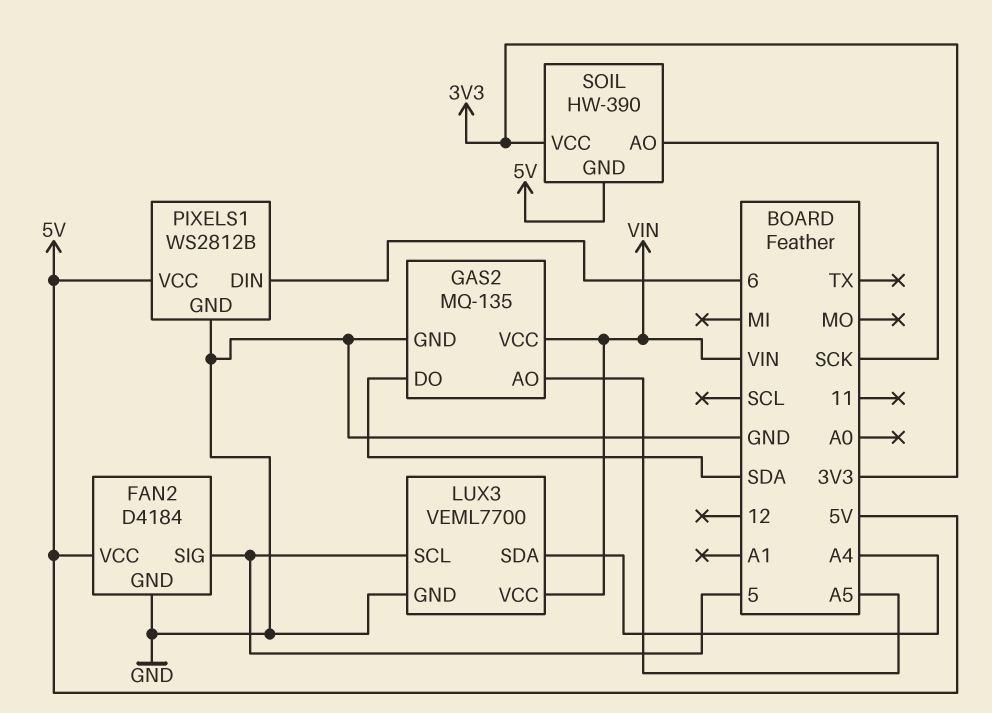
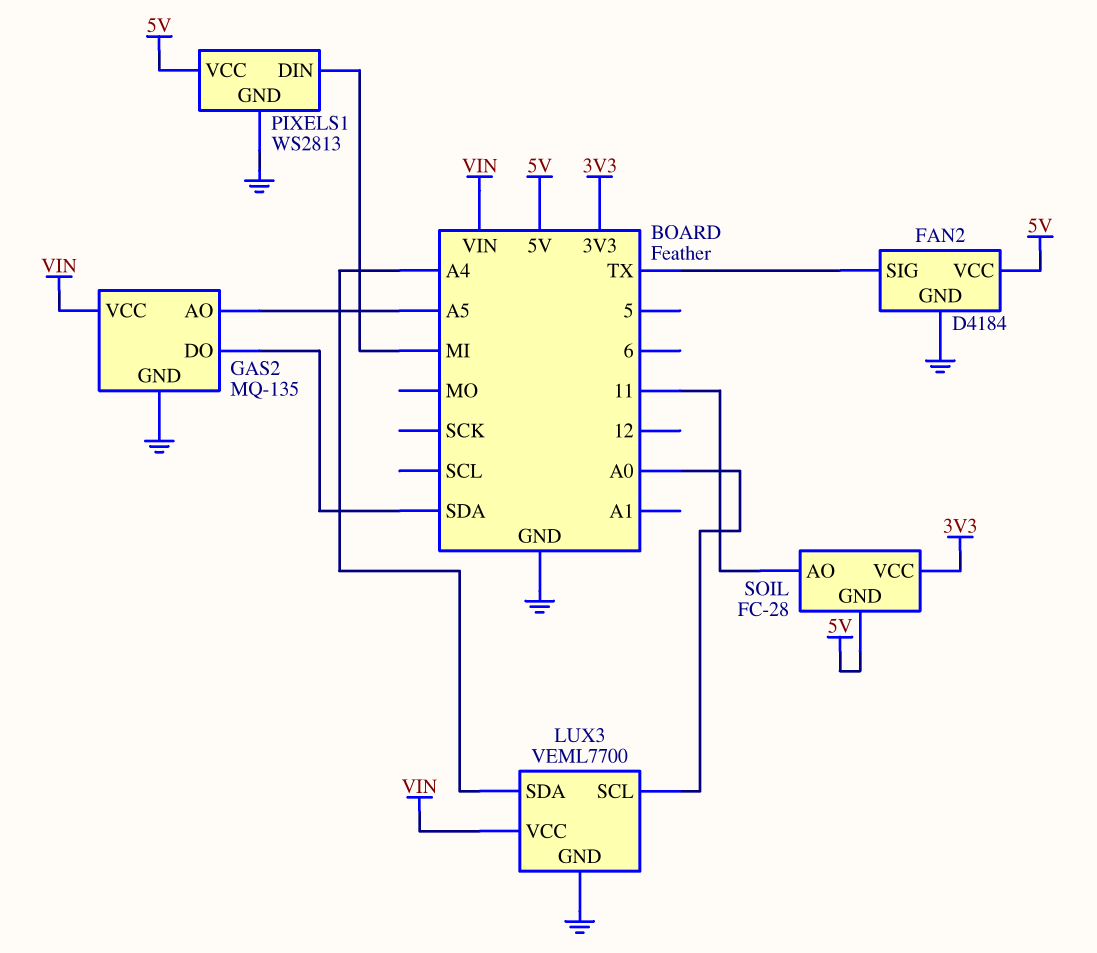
FAN2 pin SIG: 5 -> TX
LUX3 pin SCL: 5 -> A0
PIXELS1: WS2812B -> WS2813
PIXELS1 pin DIN: 6 -> MI
SOIL: HW-390 -> FC-28
SOIL pin AO: SCK -> 11

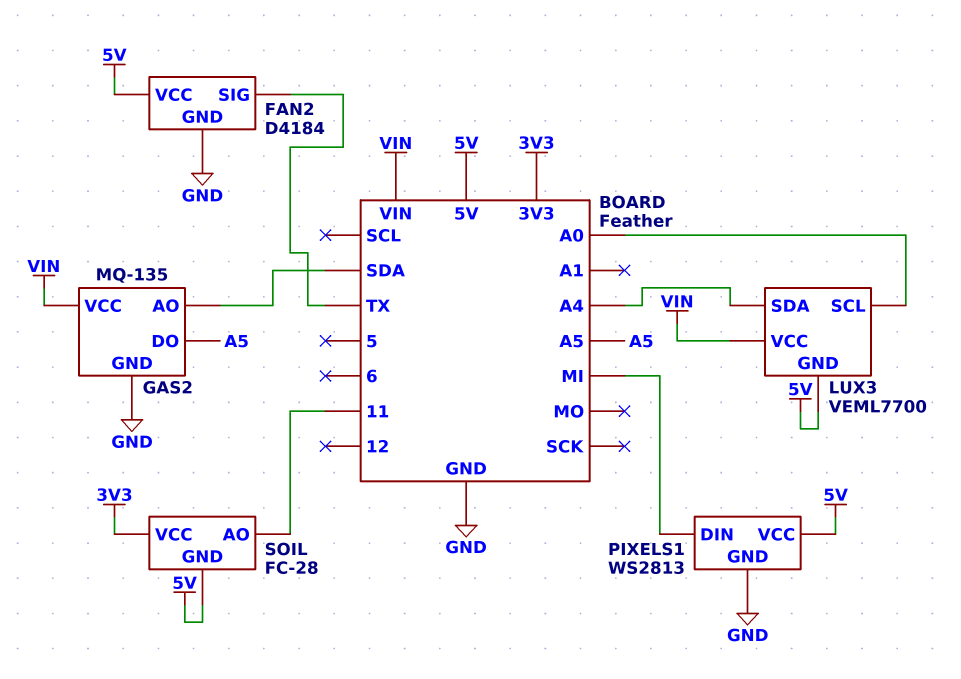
GAS2 pin AO: A5 -> SDA
GAS2 pin DO: SDA -> A5
LUX3 pin GND: GND -> 5V

